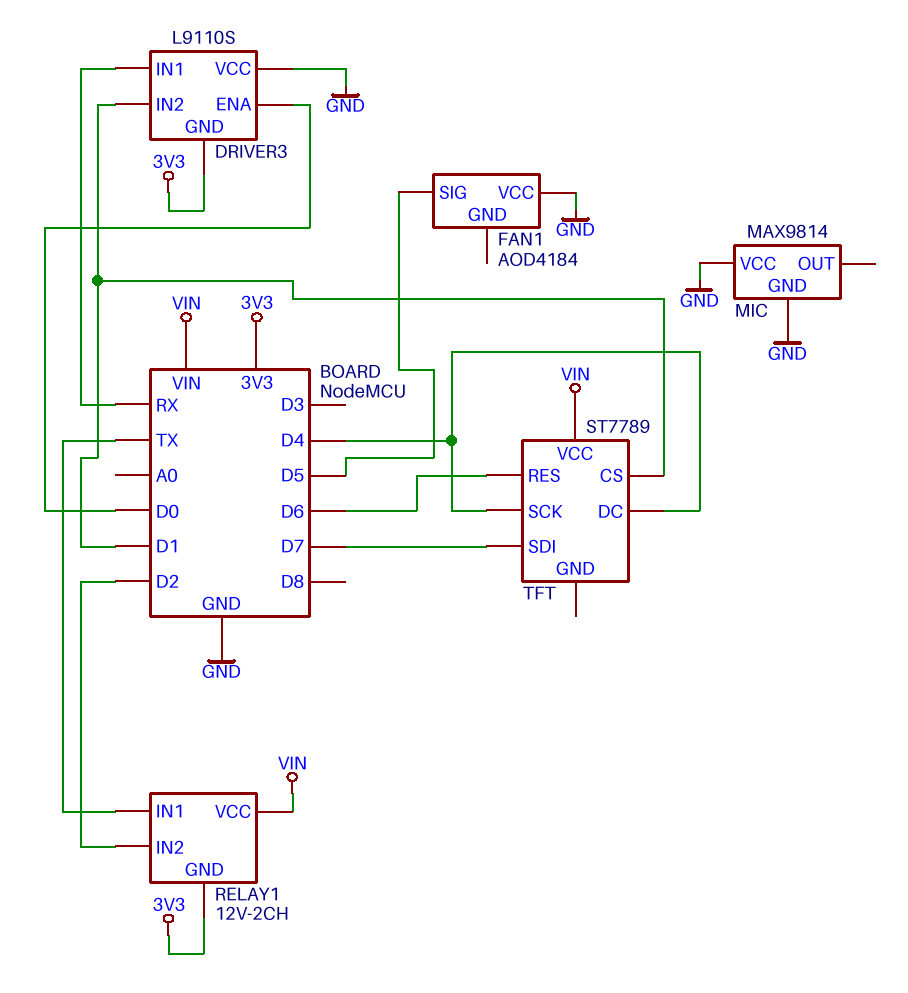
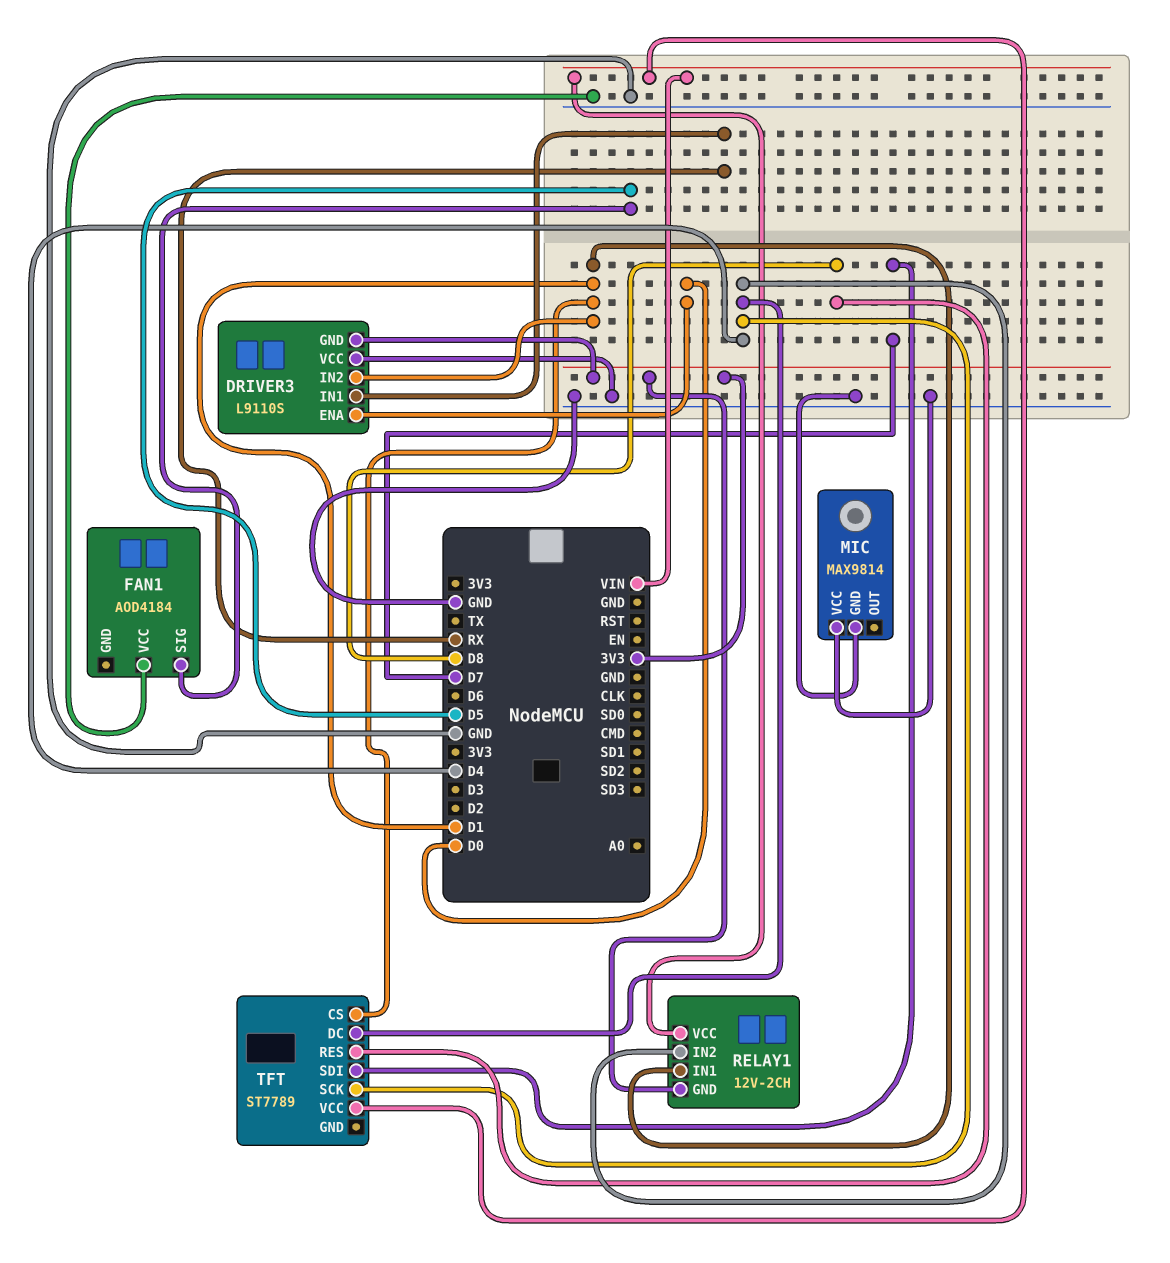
RELAY1 pin IN1: TX -> D1
RELAY1 pin IN2: D2 -> D4
TFT pin RES: D6 -> D8

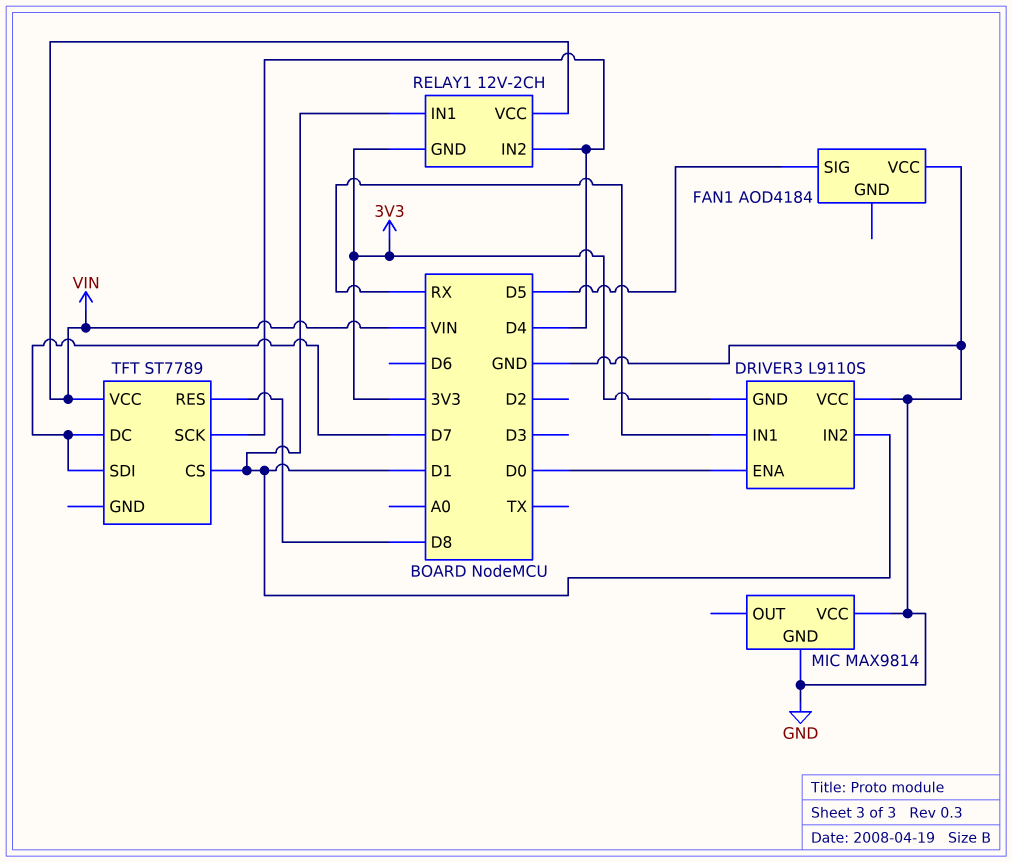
TFT pin DC: D4 -> D7

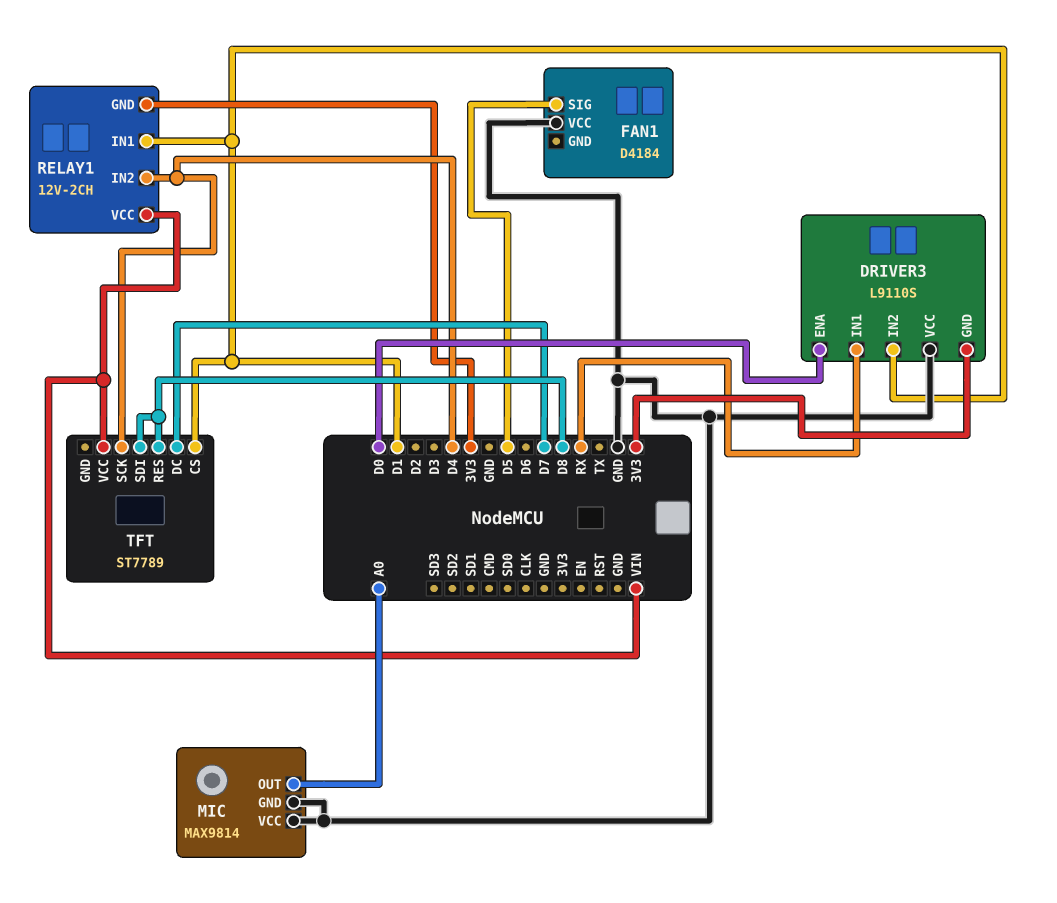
FAN1: AOD4184 -> D4184
MIC pin OUT: none -> A0
TFT pin SDI: D7 -> D8

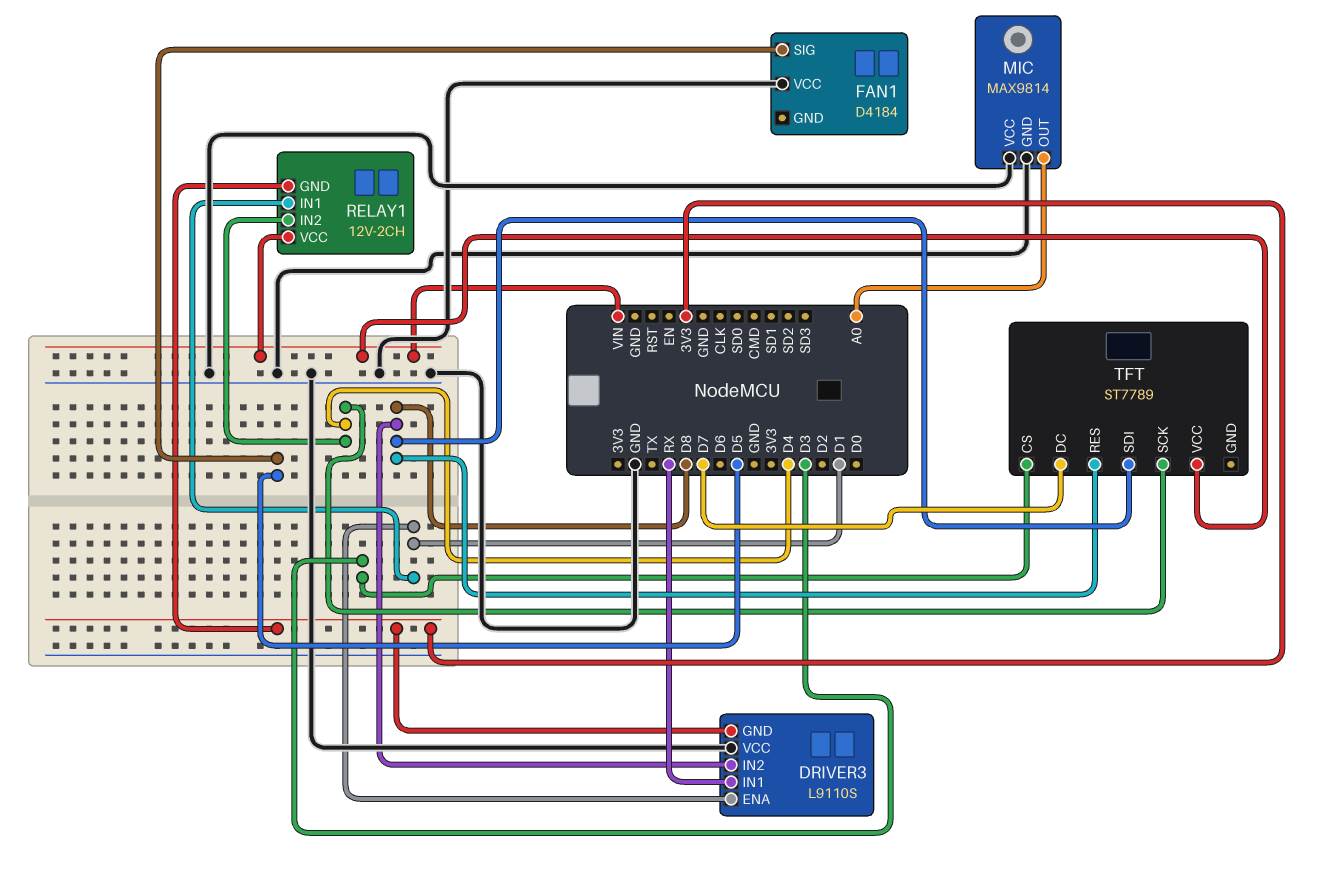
DRIVER3 pin ENA: D0 -> D1
DRIVER3 pin IN2: D1 -> D8
TFT pin CS: D1 -> D3

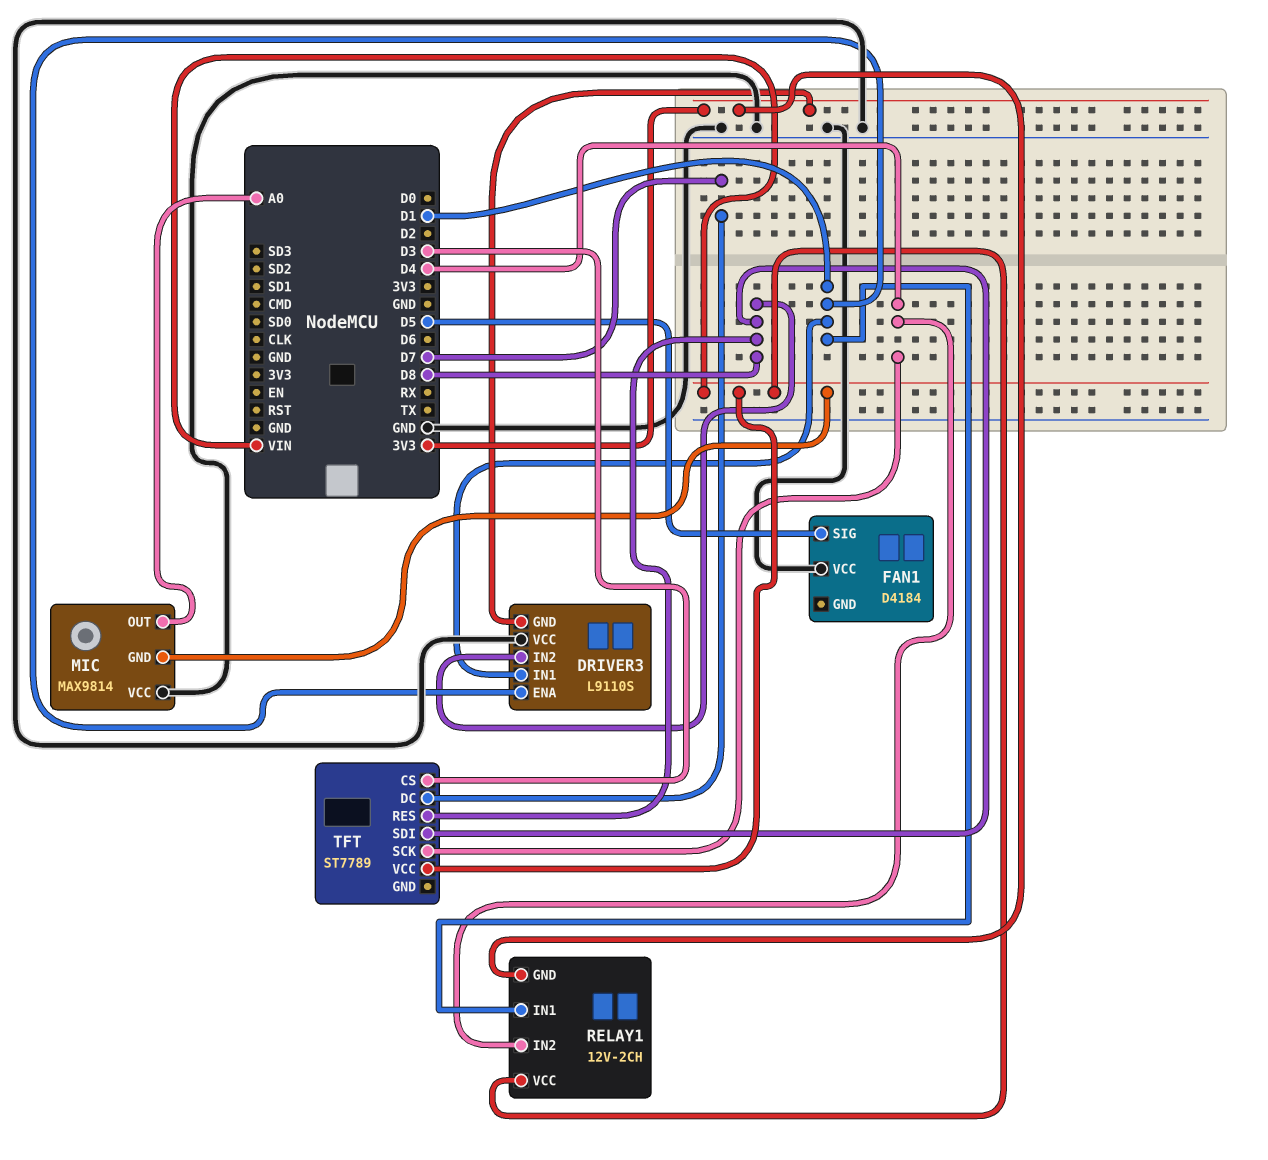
DRIVER3 pin IN1: RX -> D1
MIC pin GND: GND -> VIN

